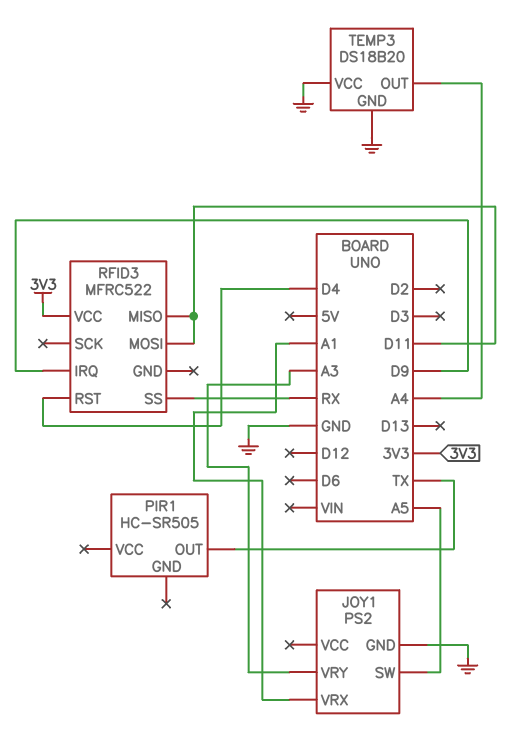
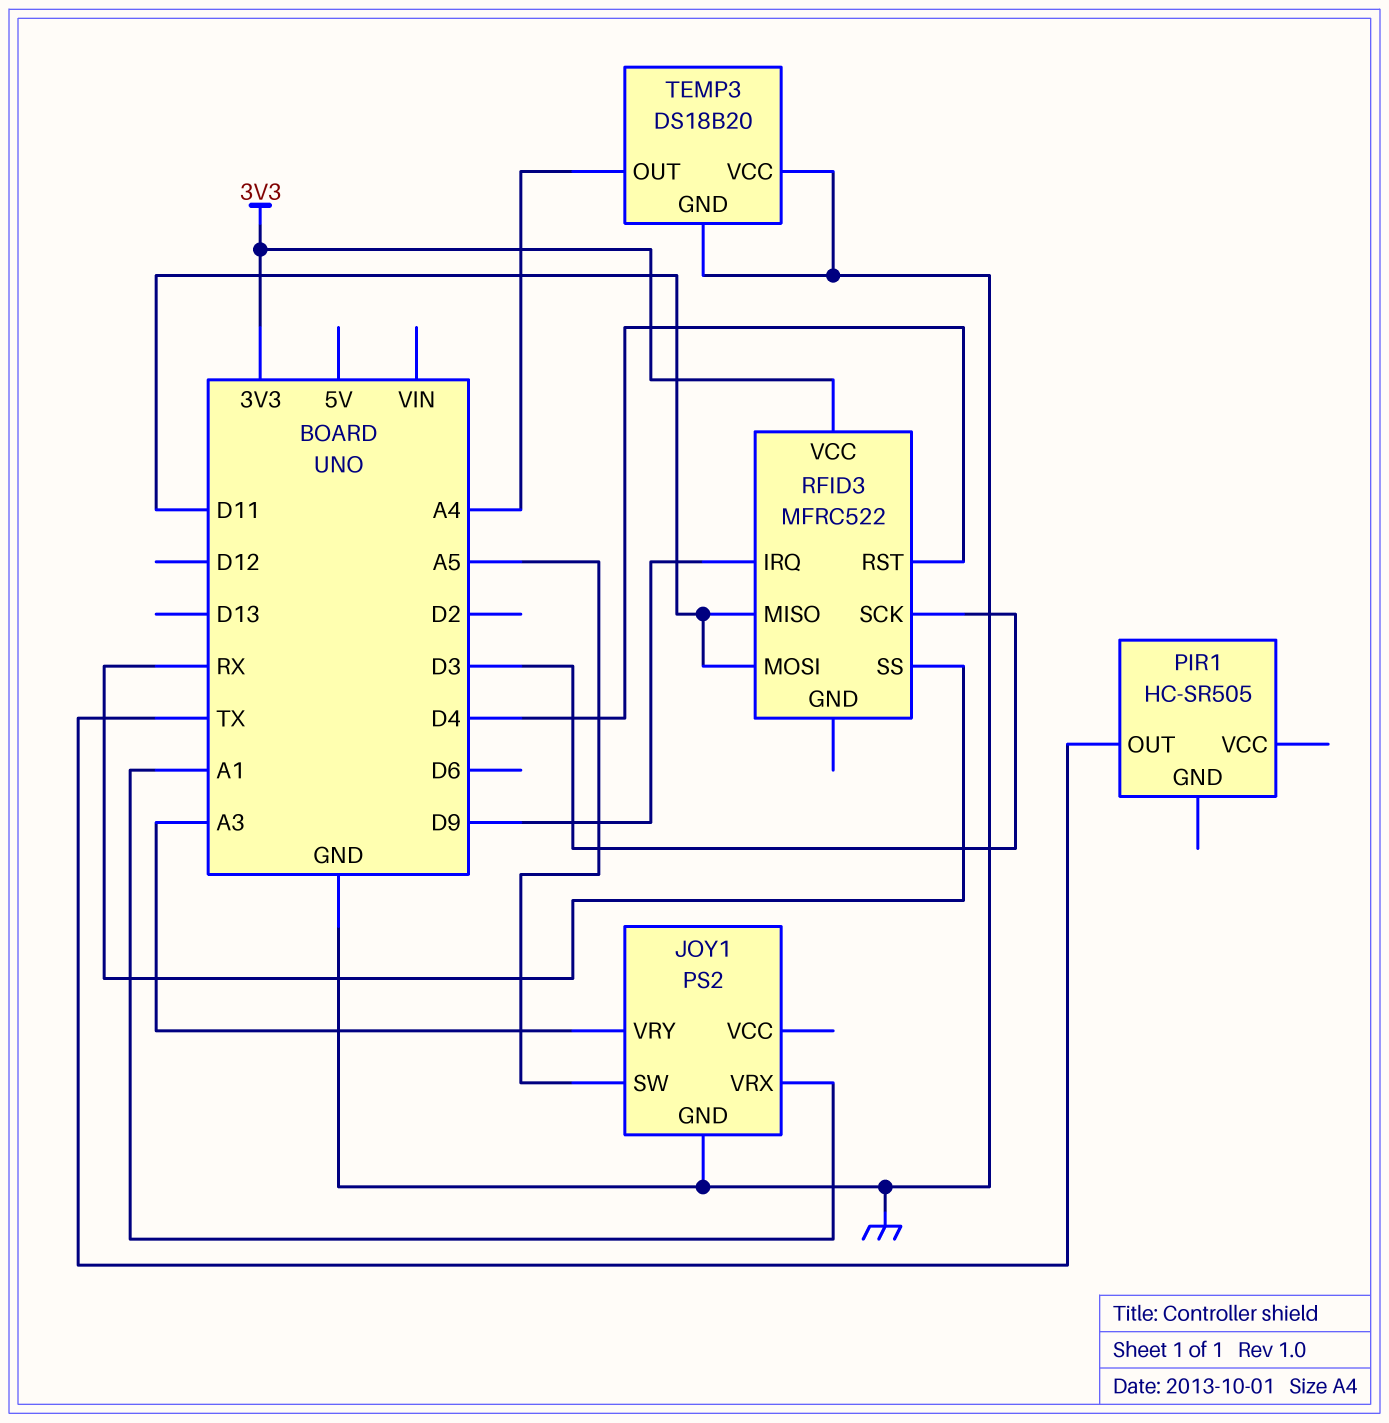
RFID3 pin SCK: none -> D3

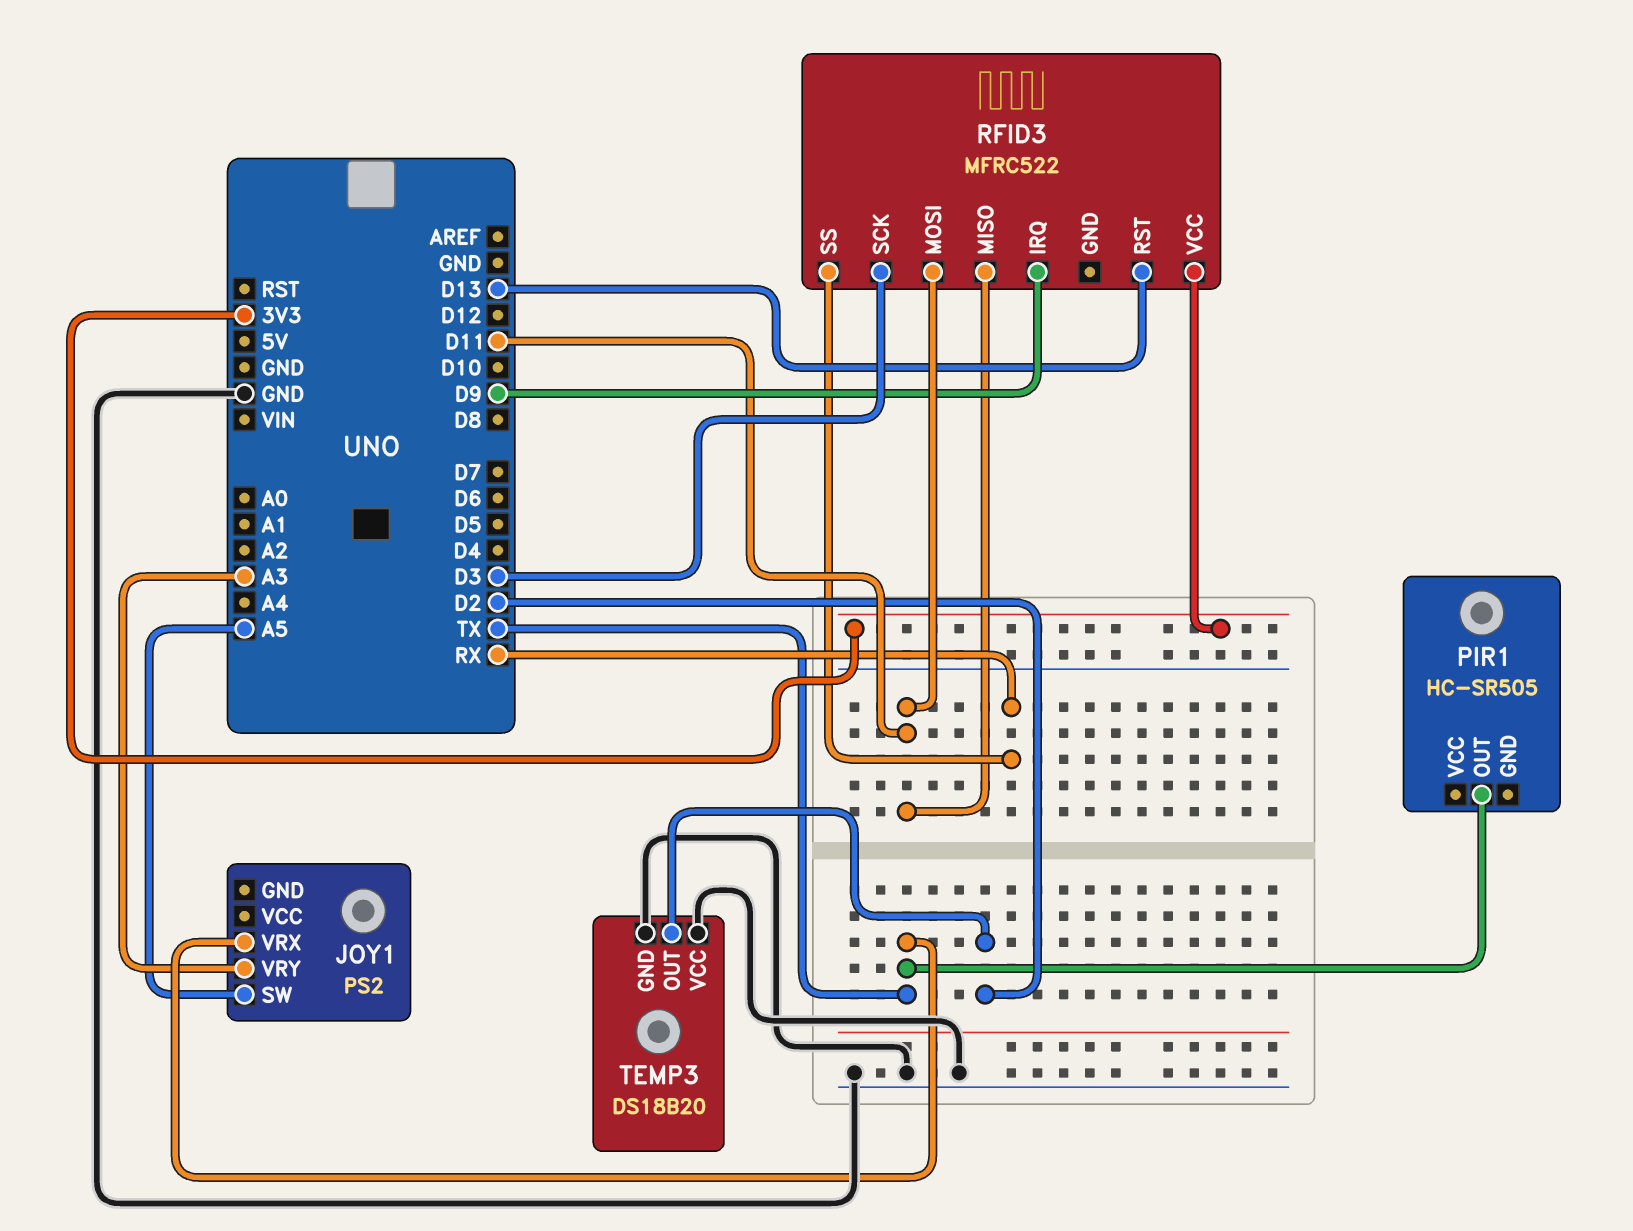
JOY1 pin GND: GND -> none
JOY1 pin VRX: A1 -> TX
RFID3 pin RST: D4 -> D13
TEMP3 pin OUT: A4 -> D2

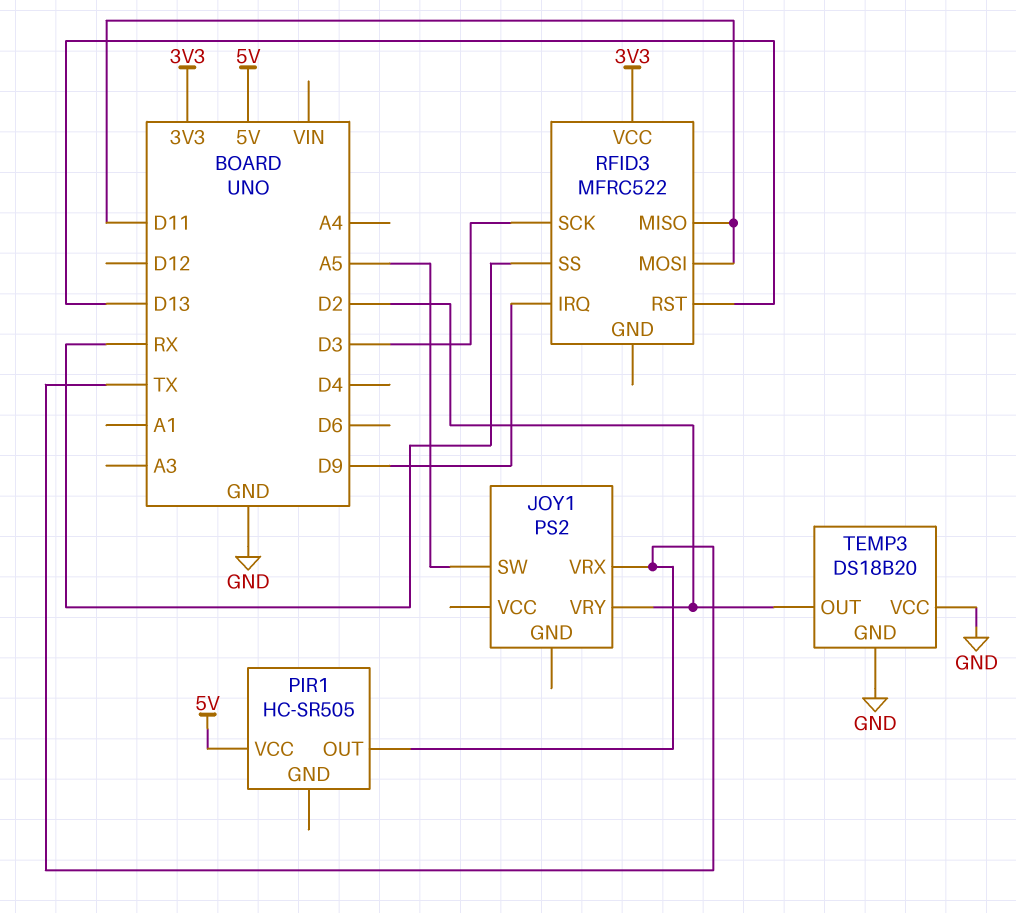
JOY1 pin VRY: A3 -> D2
PIR1 pin VCC: none -> 5V

